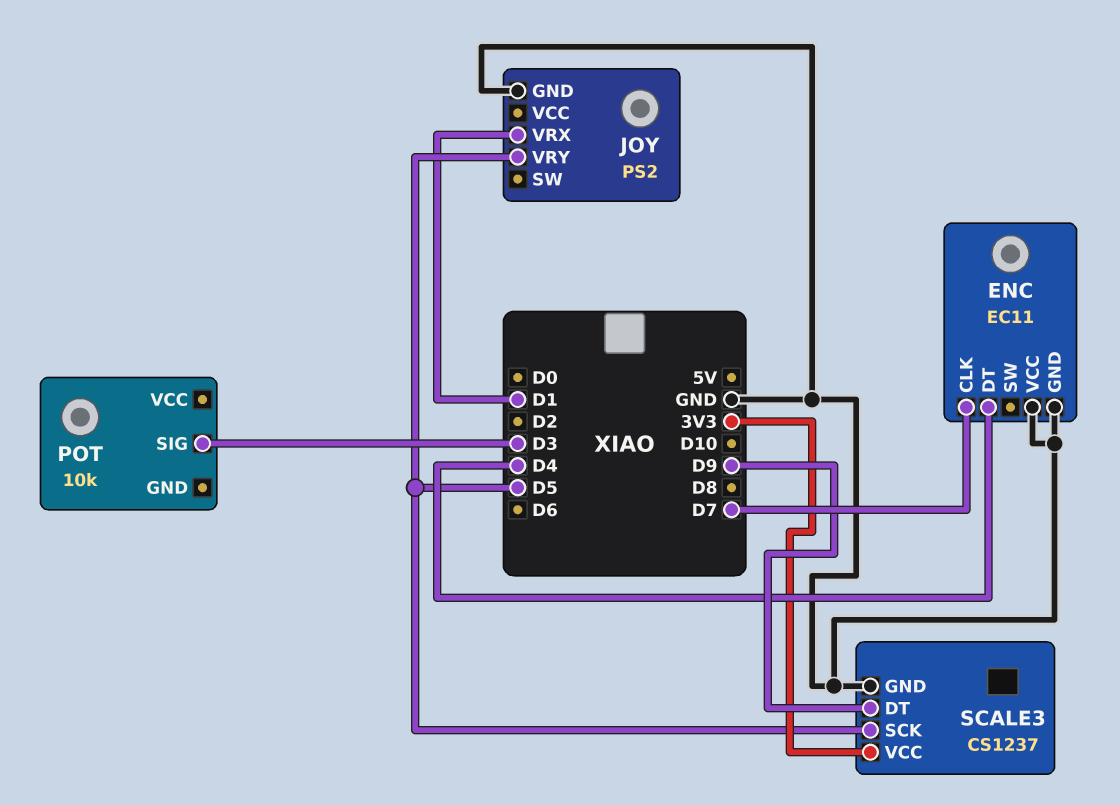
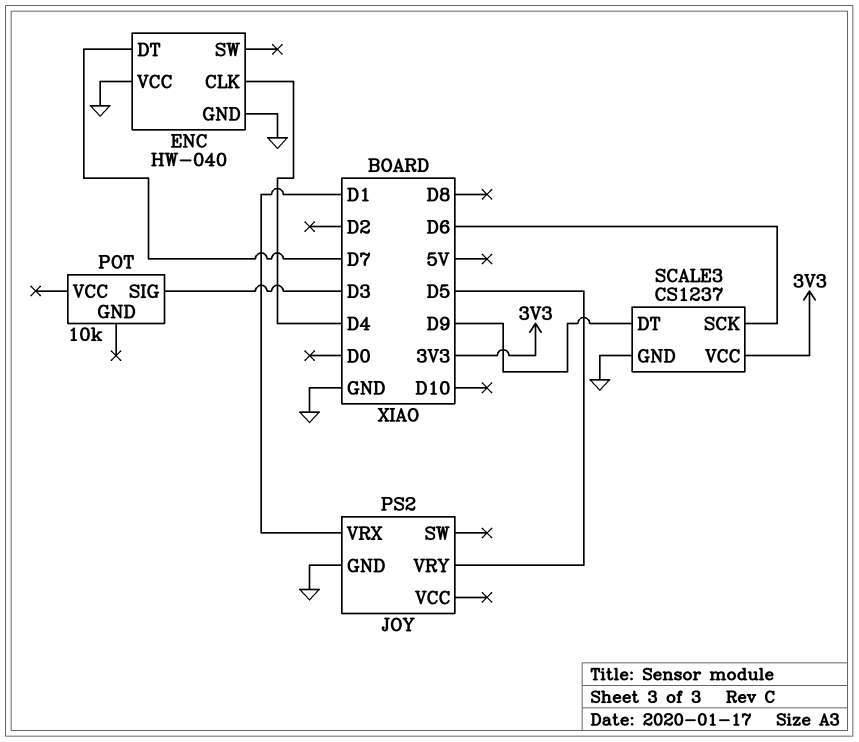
ENC: EC11 -> HW-040
ENC pin CLK: D7 -> D4
ENC pin DT: D4 -> D7
SCALE3 pin SCK: D5 -> D6

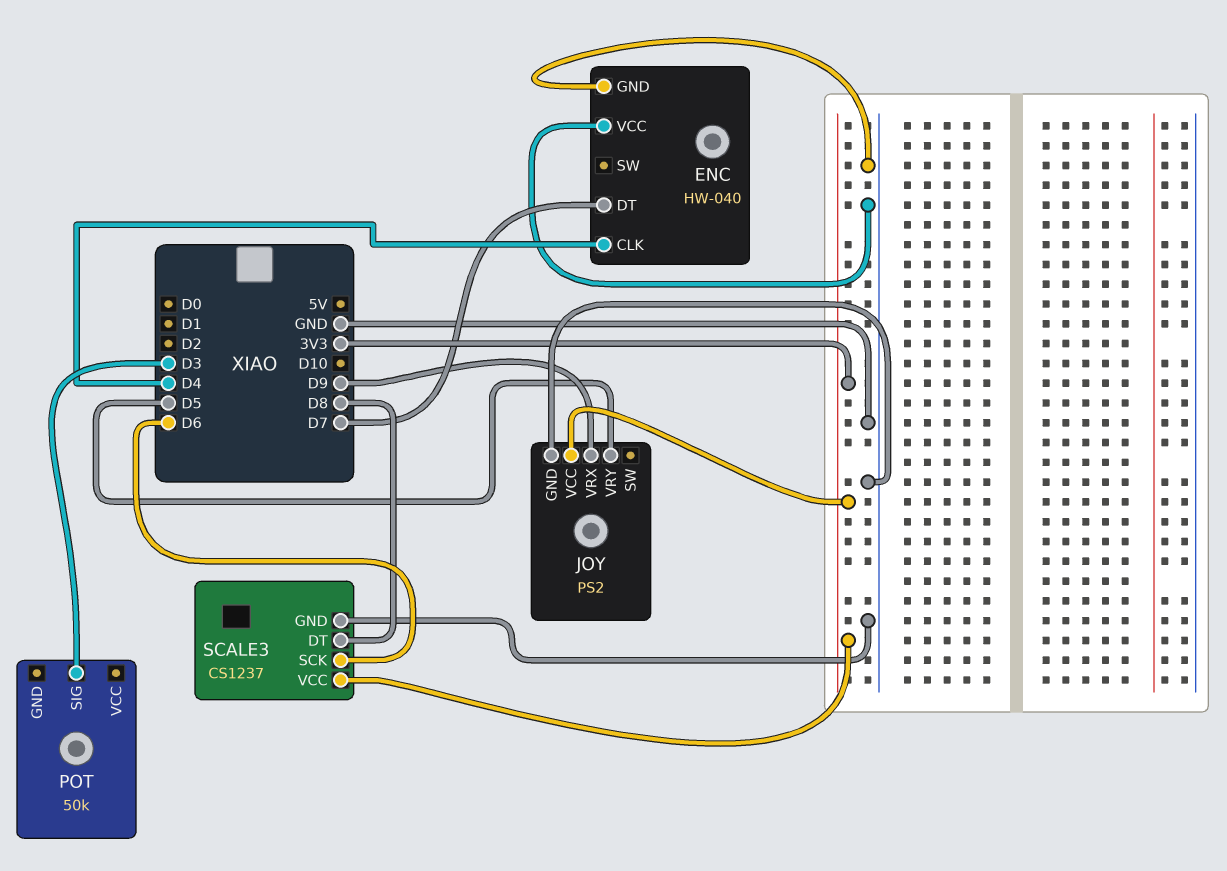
JOY pin VCC: none -> 3V3
JOY pin VRX: D1 -> D9
POT: 10k -> 50k
SCALE3 pin DT: D9 -> D8

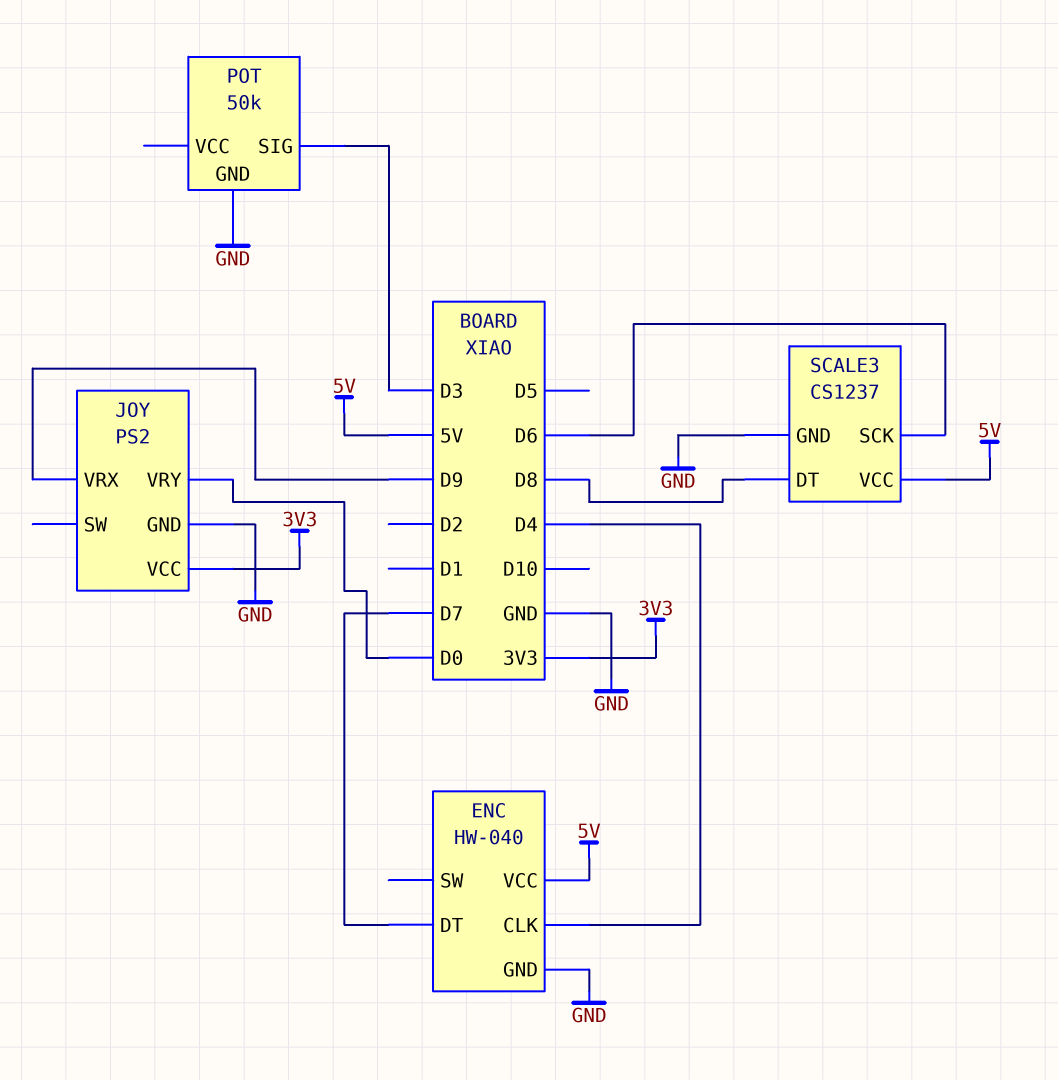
ENC pin VCC: GND -> 5V
JOY pin VRY: D5 -> D0
POT pin GND: none -> GND
SCALE3 pin VCC: 3V3 -> 5V

